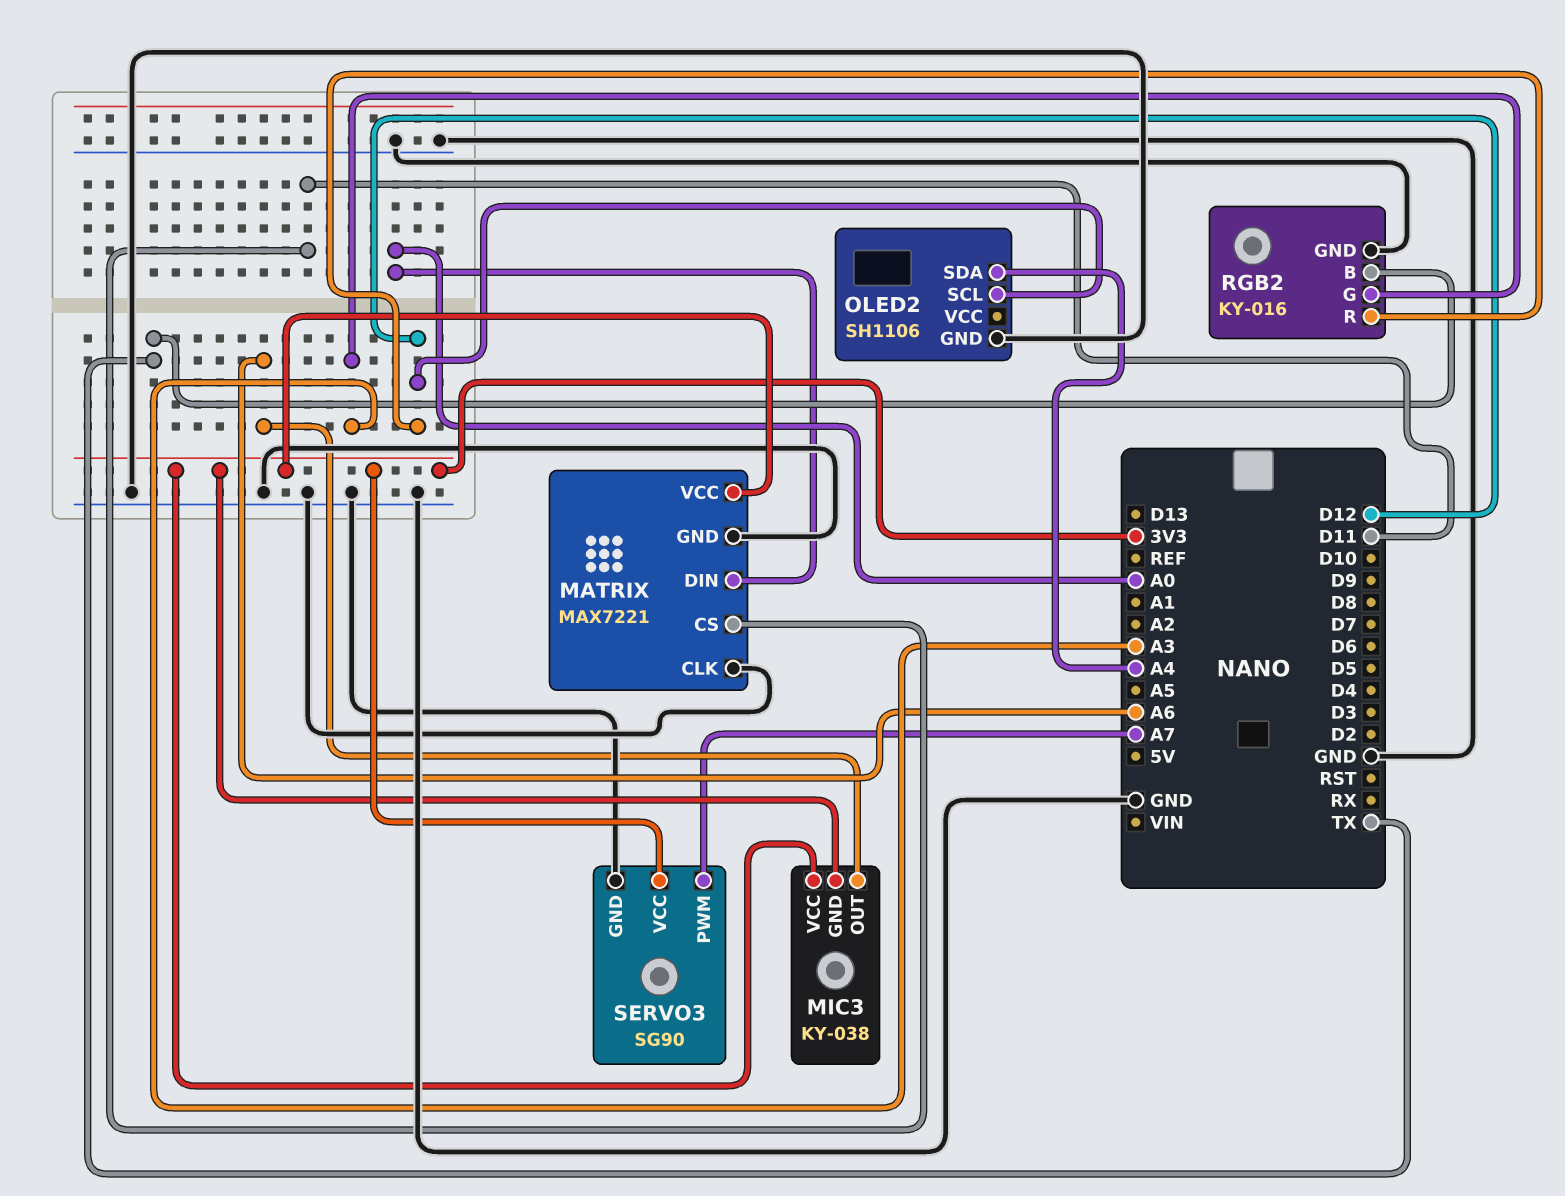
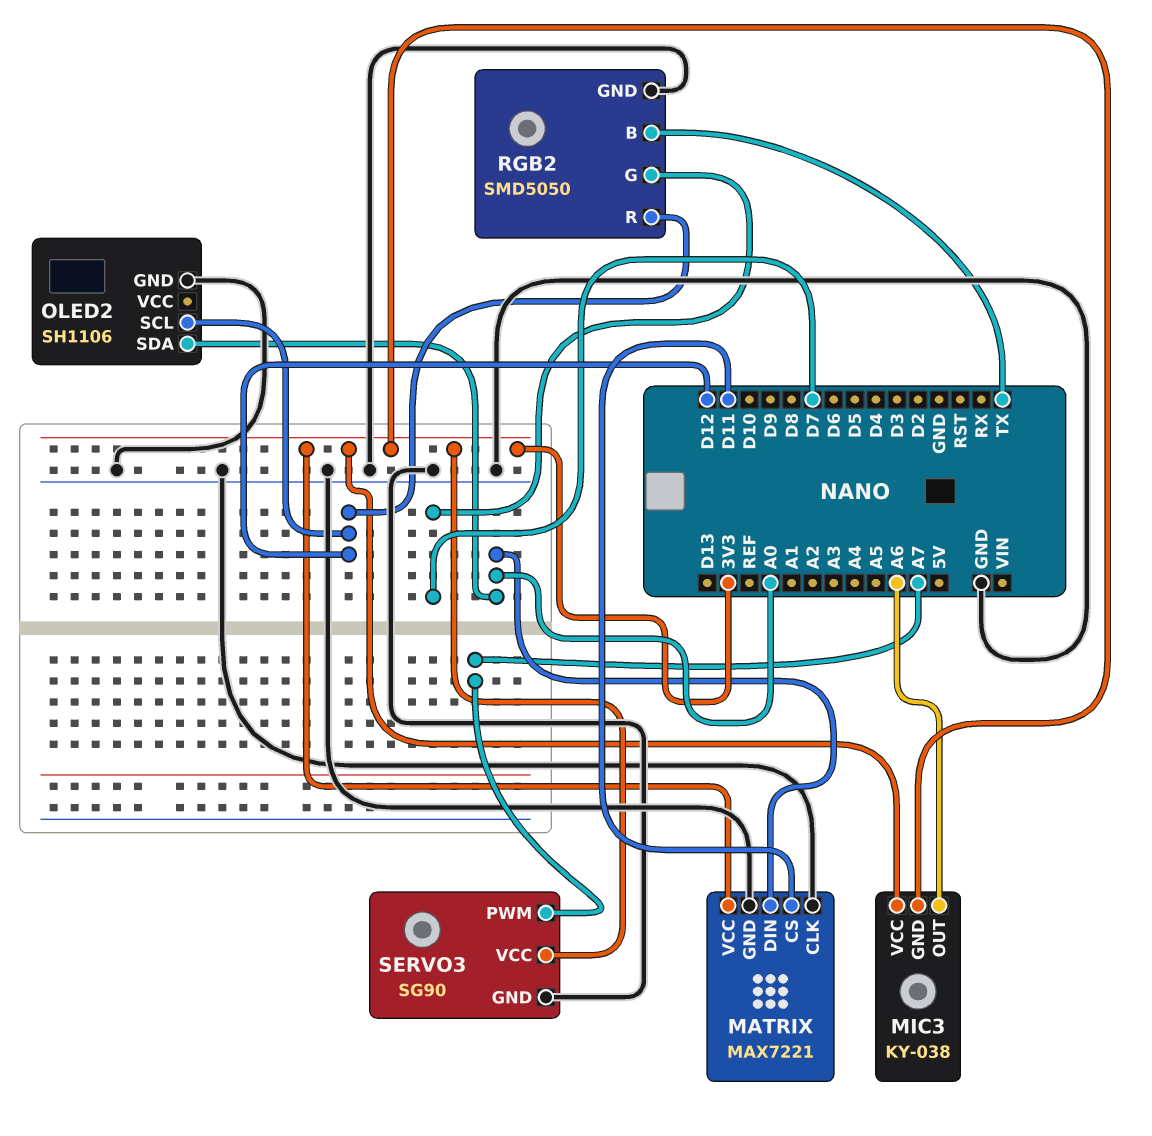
OLED2 pin SDA: A4 -> A0
RGB2: KY-016 -> SMD5050
RGB2 pin G: A3 -> D7

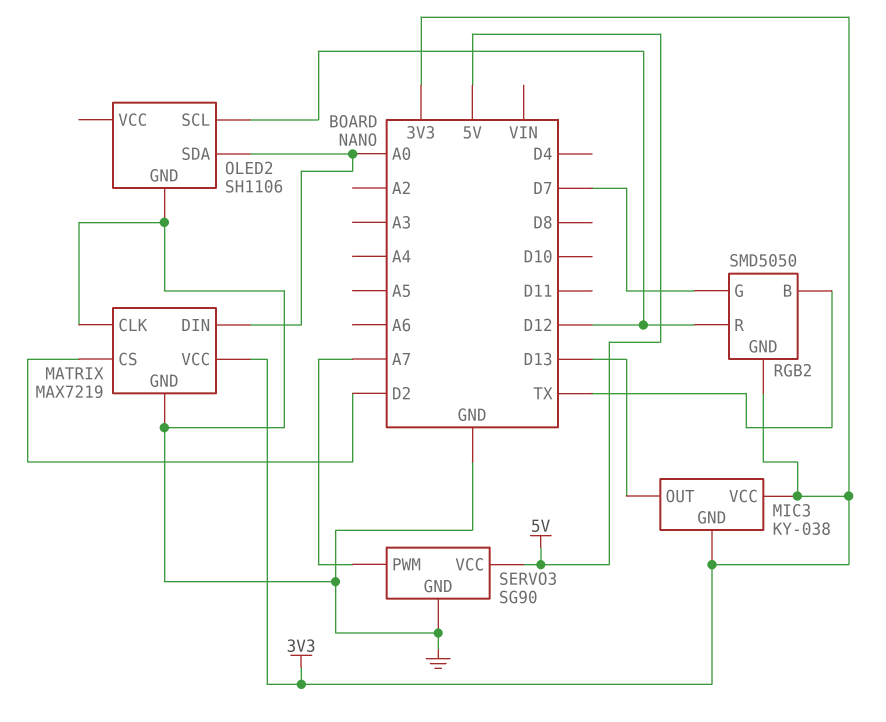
MATRIX: MAX7221 -> MAX7219
MATRIX pin CS: D11 -> D2
MIC3 pin OUT: A6 -> D13
RGB2 pin GND: GND -> 3V3
SERVO3 pin VCC: 3V3 -> 5V

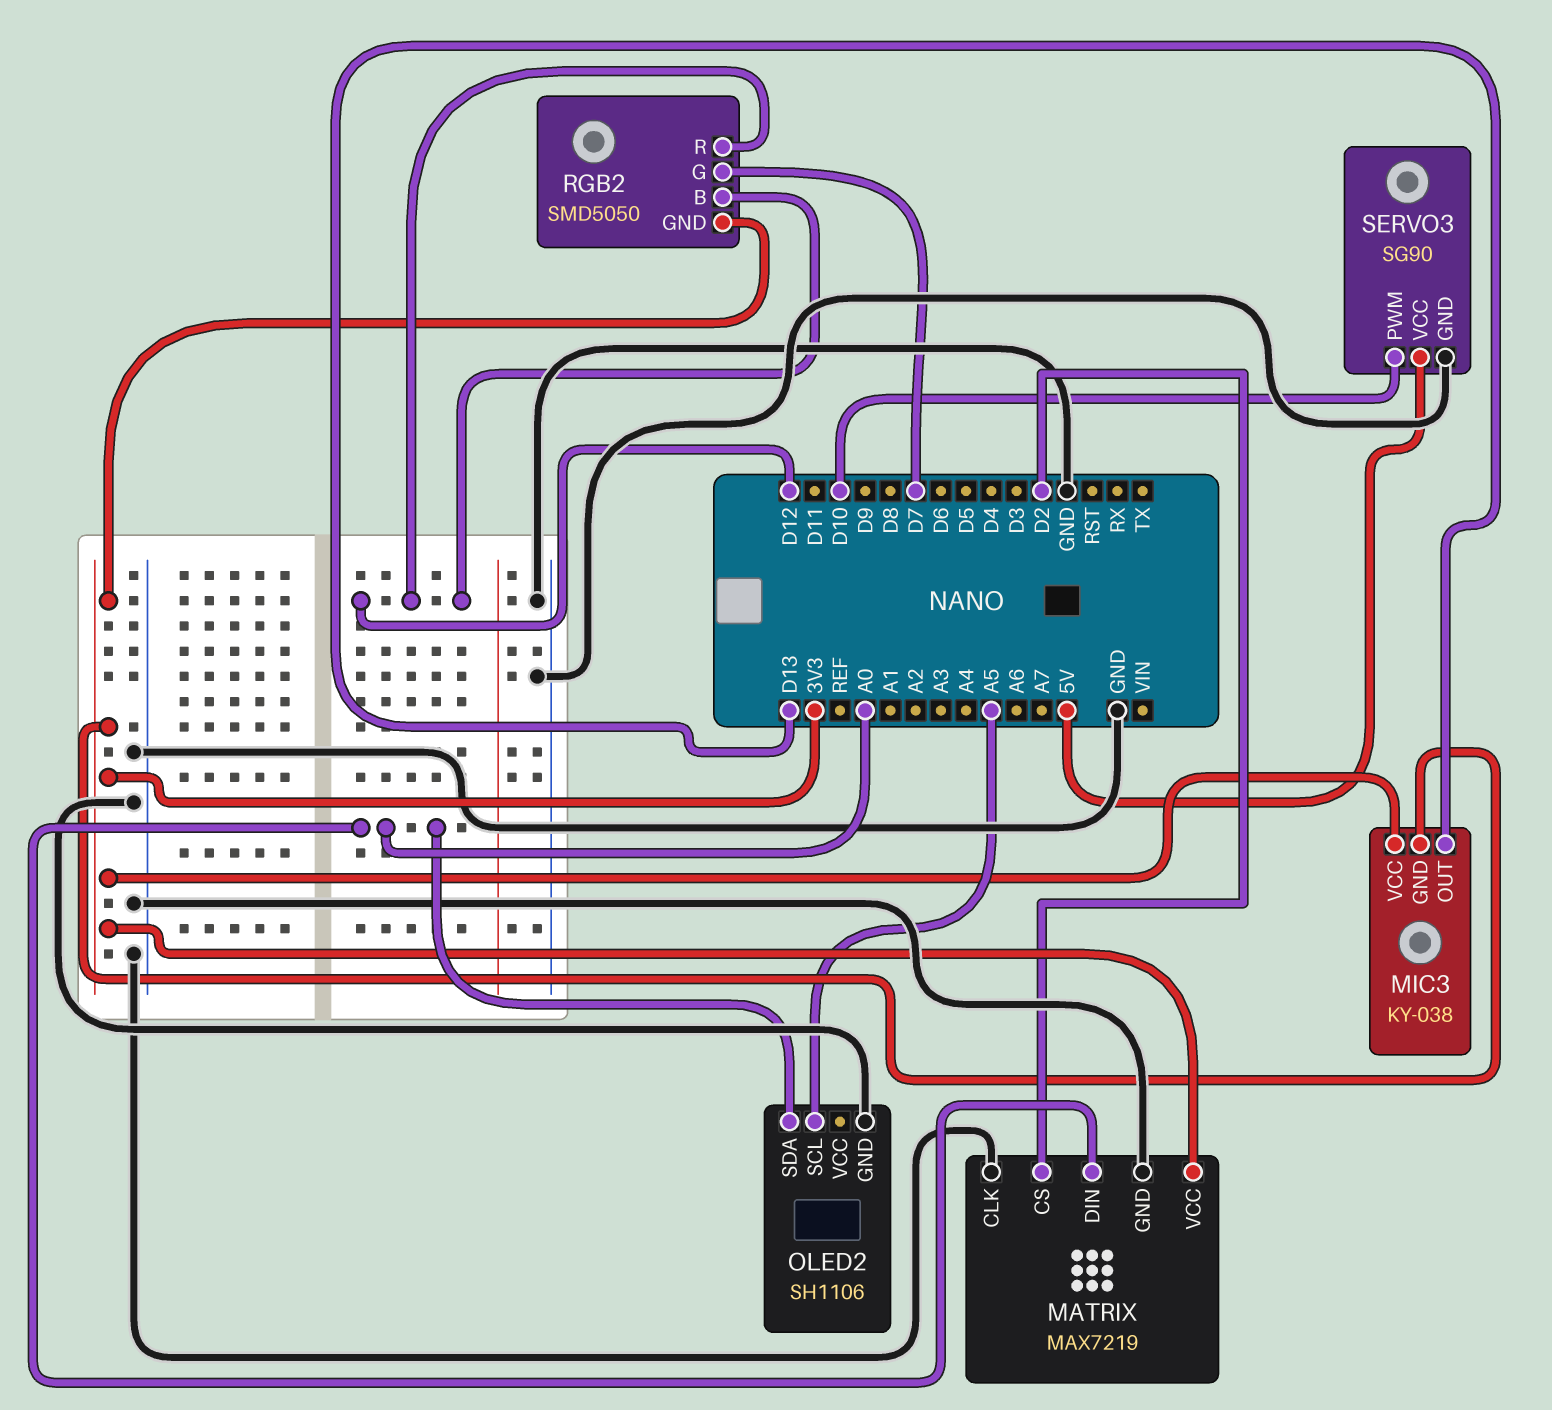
OLED2 pin SCL: D12 -> A5
RGB2 pin B: TX -> D12
SERVO3 pin PWM: A7 -> D10

